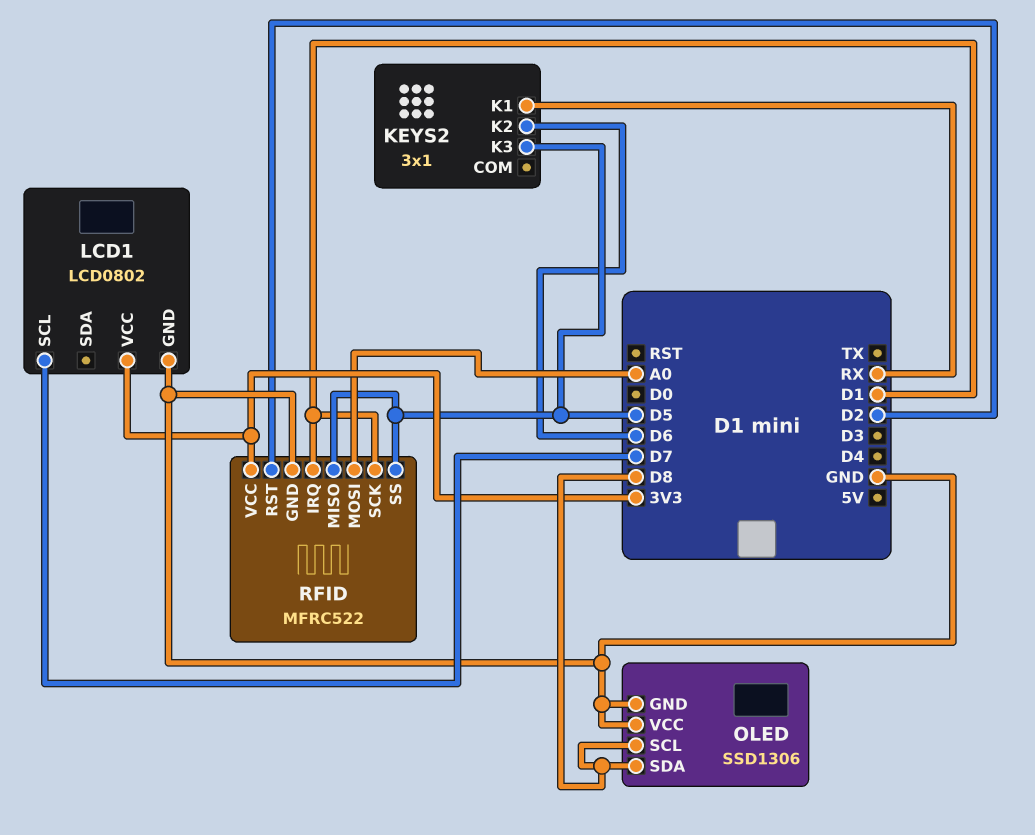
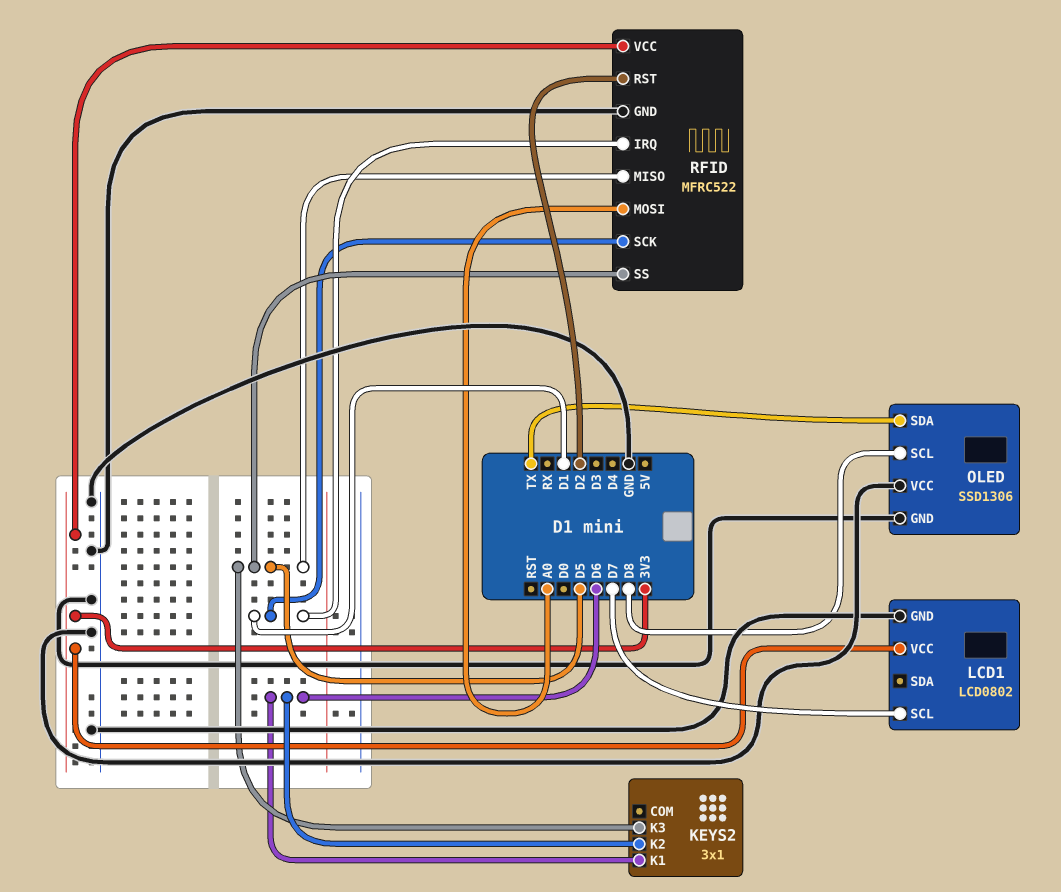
KEYS2 pin K1: RX -> D6
OLED pin SDA: D8 -> TX

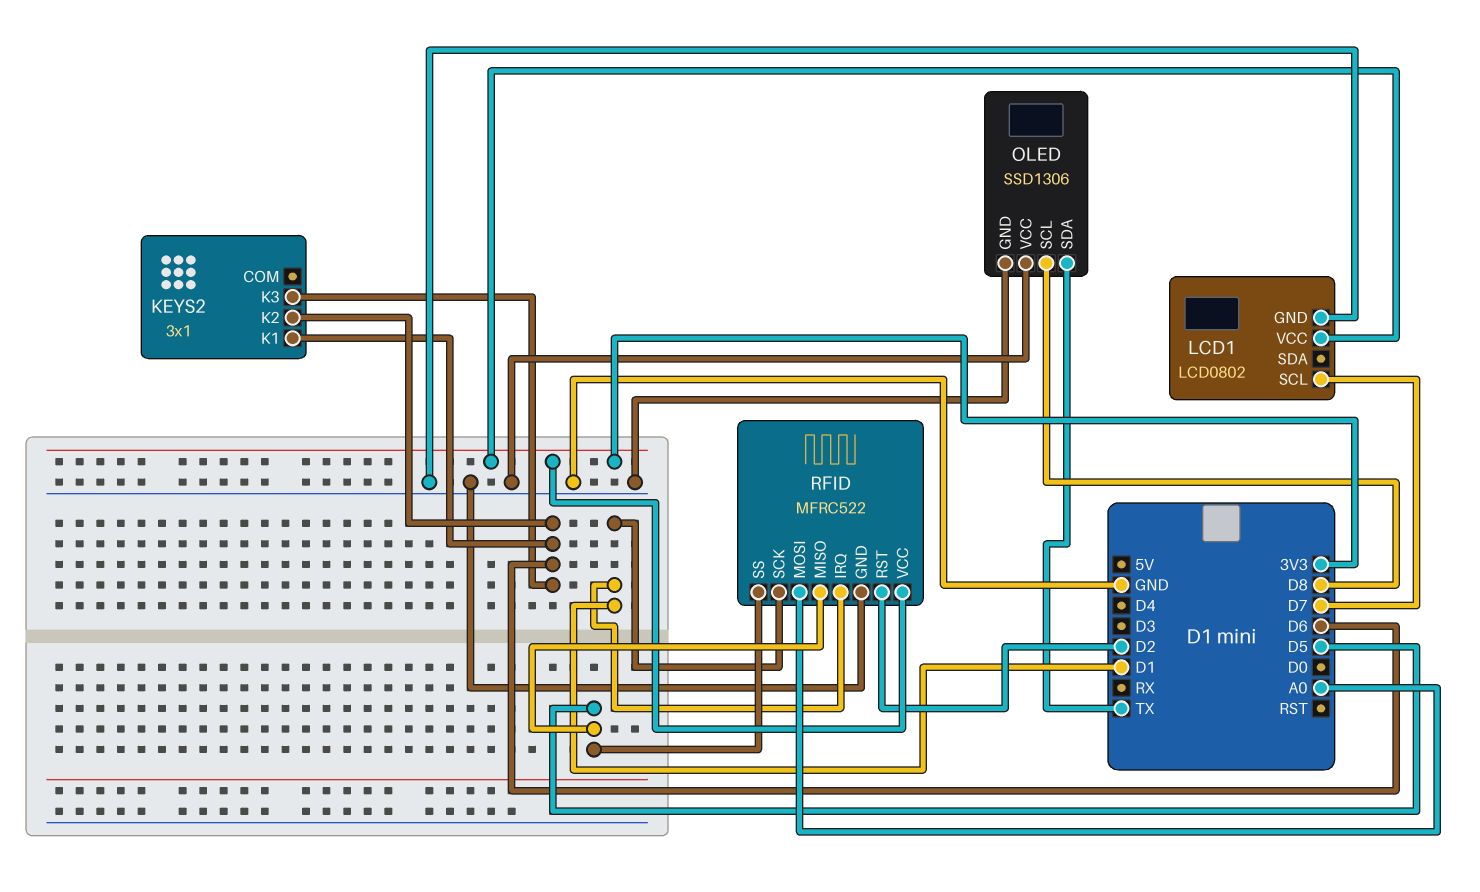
KEYS2 pin K3: D5 -> D6

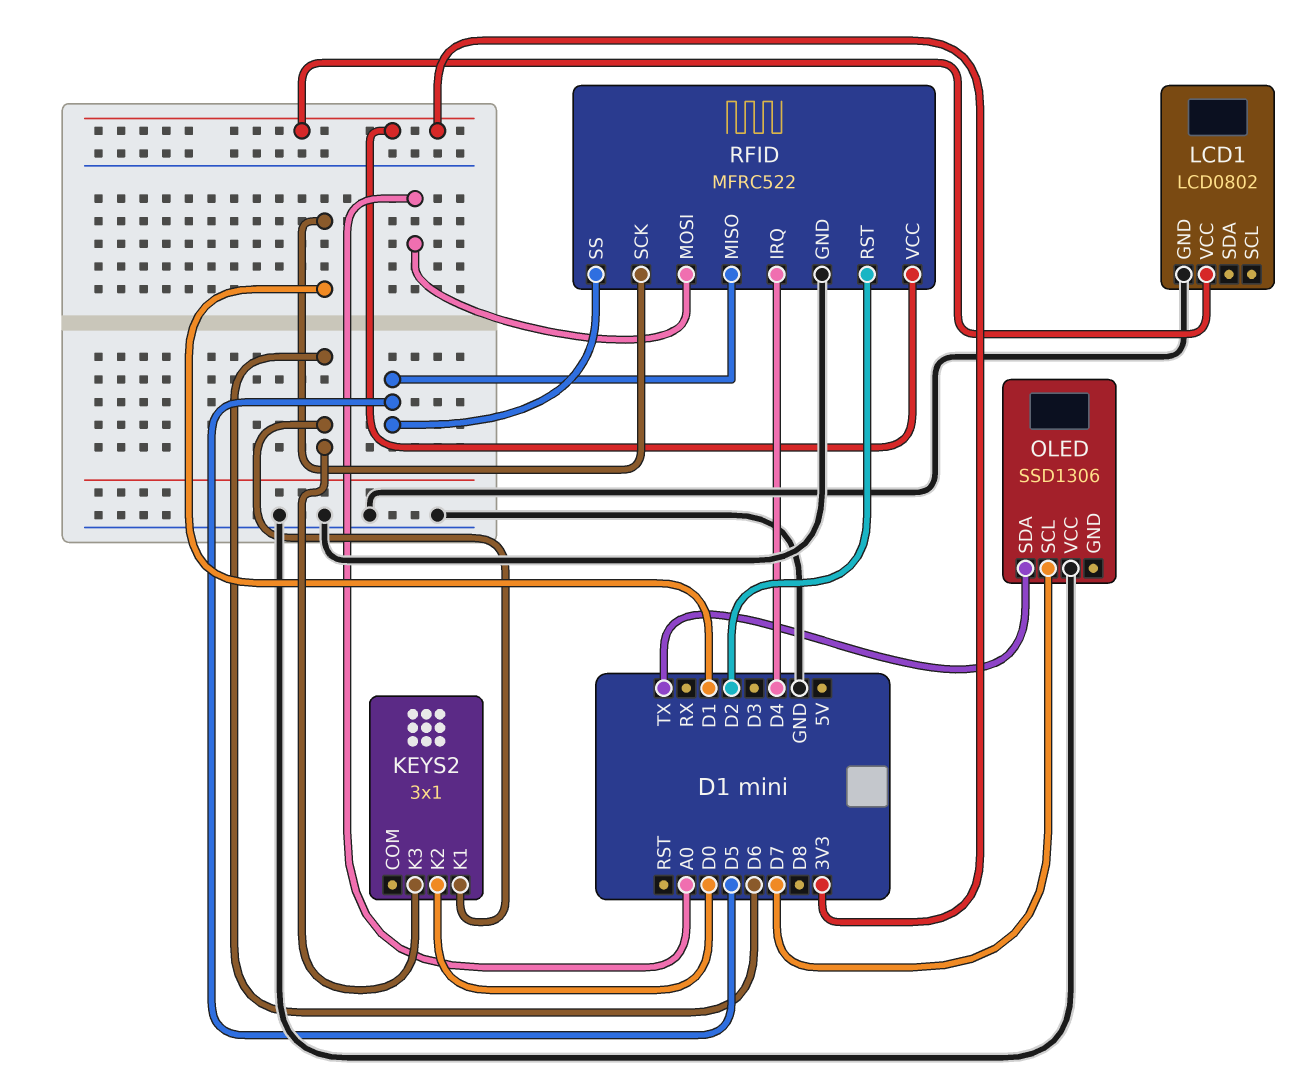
KEYS2 pin K2: D6 -> D0
LCD1 pin SCL: D7 -> none
OLED pin GND: GND -> none
OLED pin SCL: D8 -> D7
RFID pin IRQ: D1 -> D4

